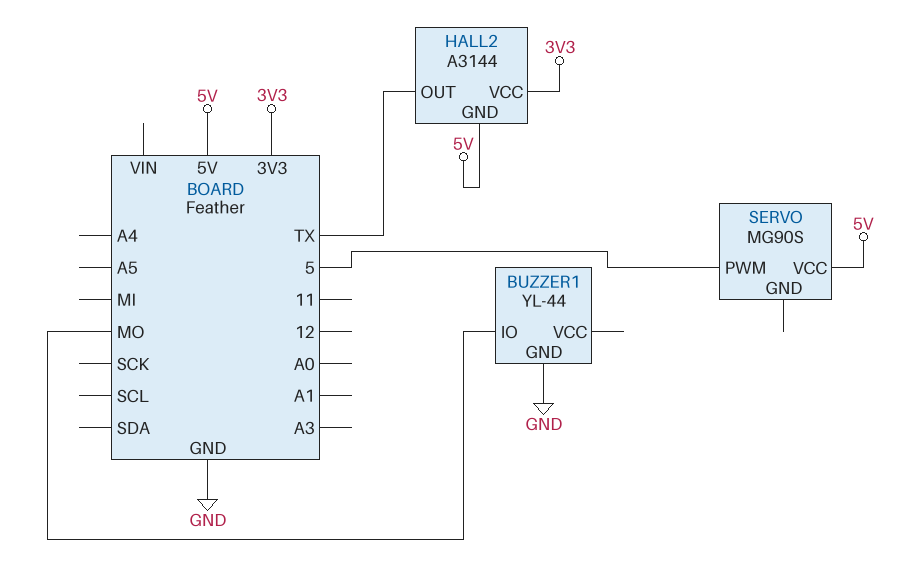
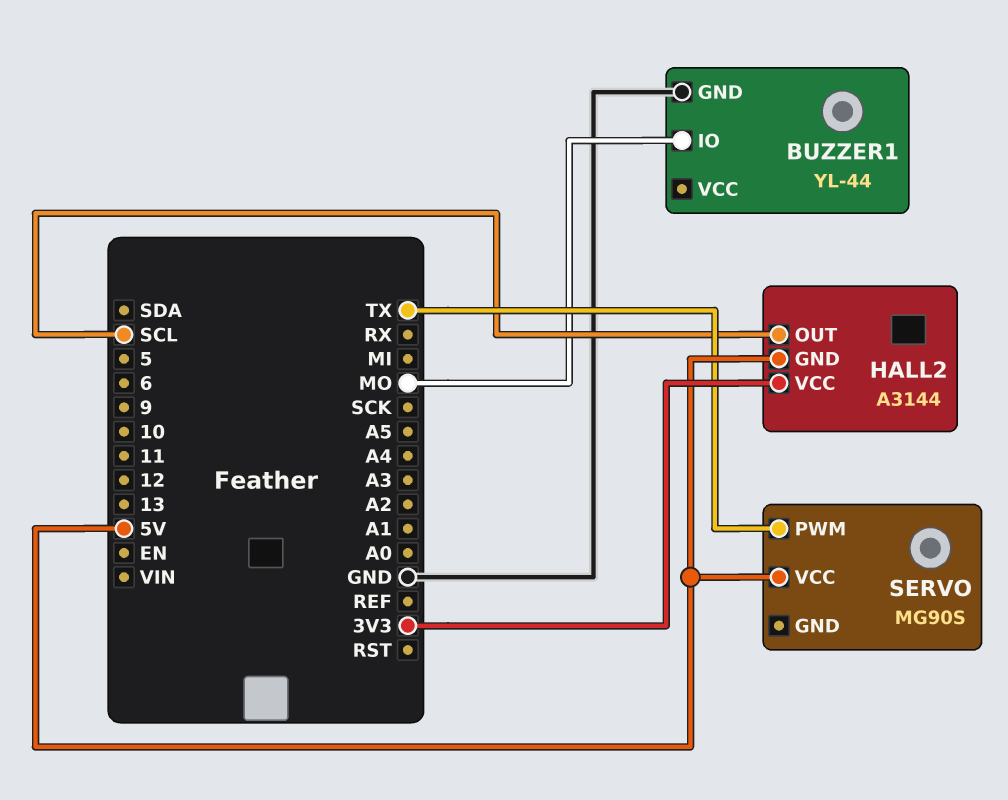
HALL2 pin OUT: TX -> SCL
SERVO pin PWM: 5 -> TX

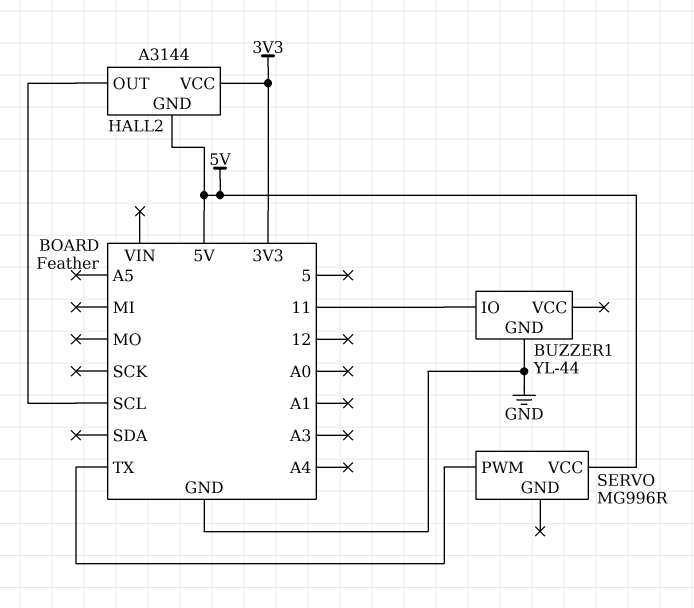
BUZZER1 pin IO: MO -> 11
SERVO: MG90S -> MG996R

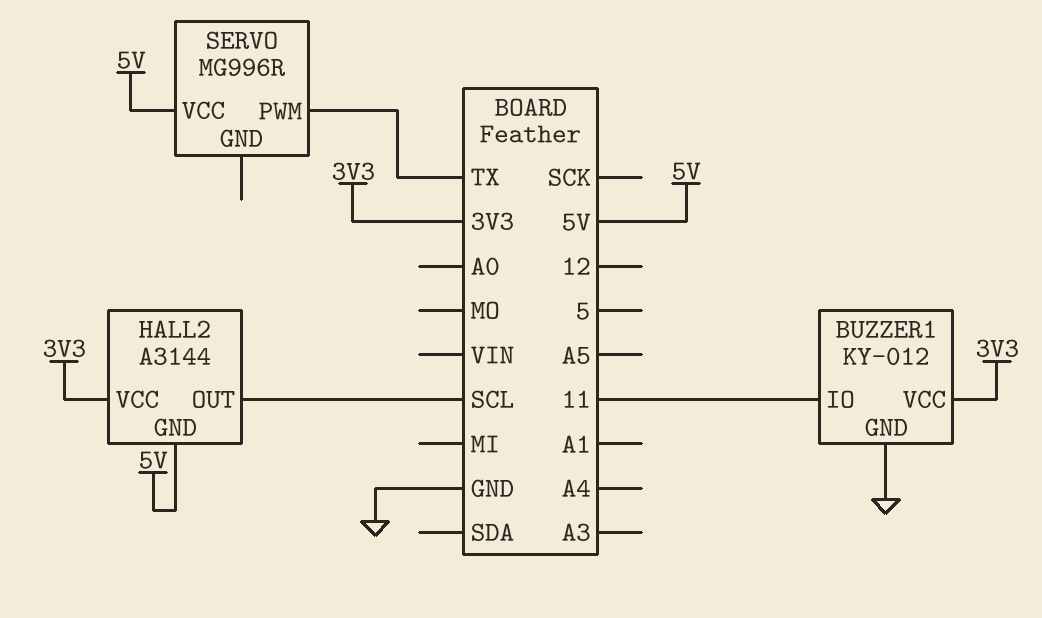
BUZZER1: YL-44 -> KY-012
BUZZER1 pin VCC: none -> 3V3

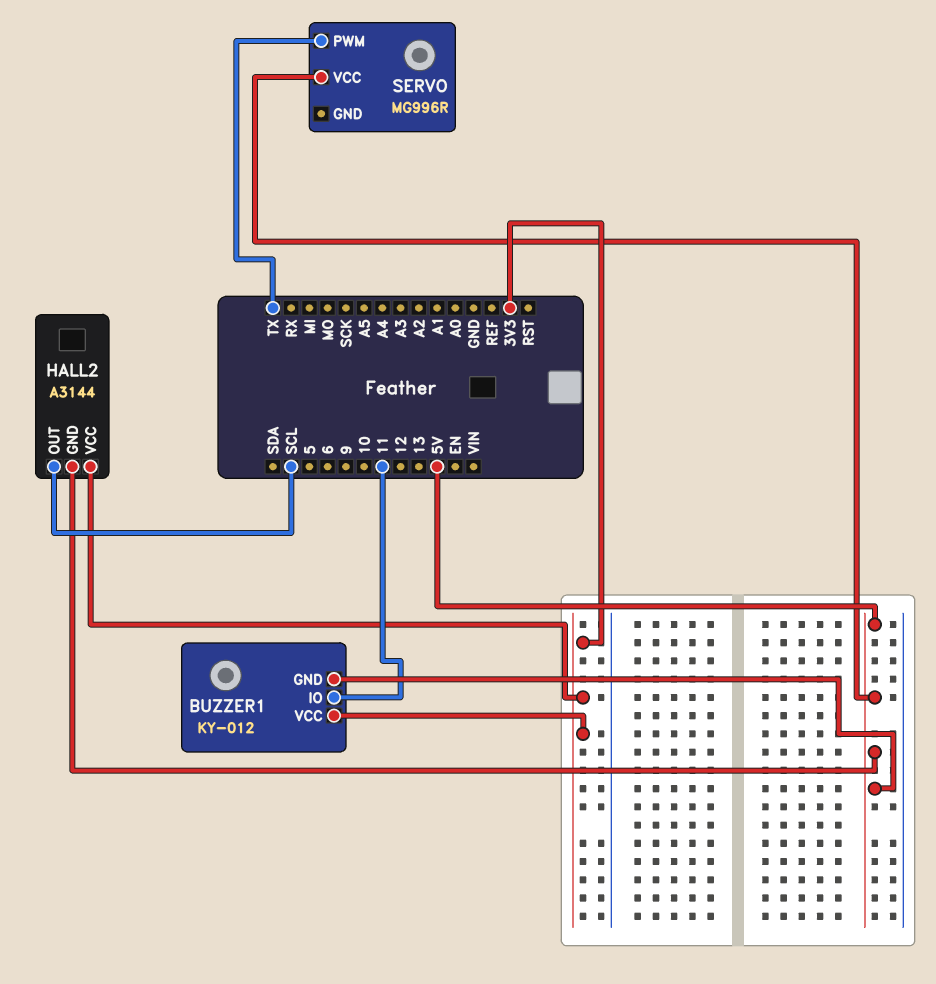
BUZZER1 pin GND: GND -> 5V

